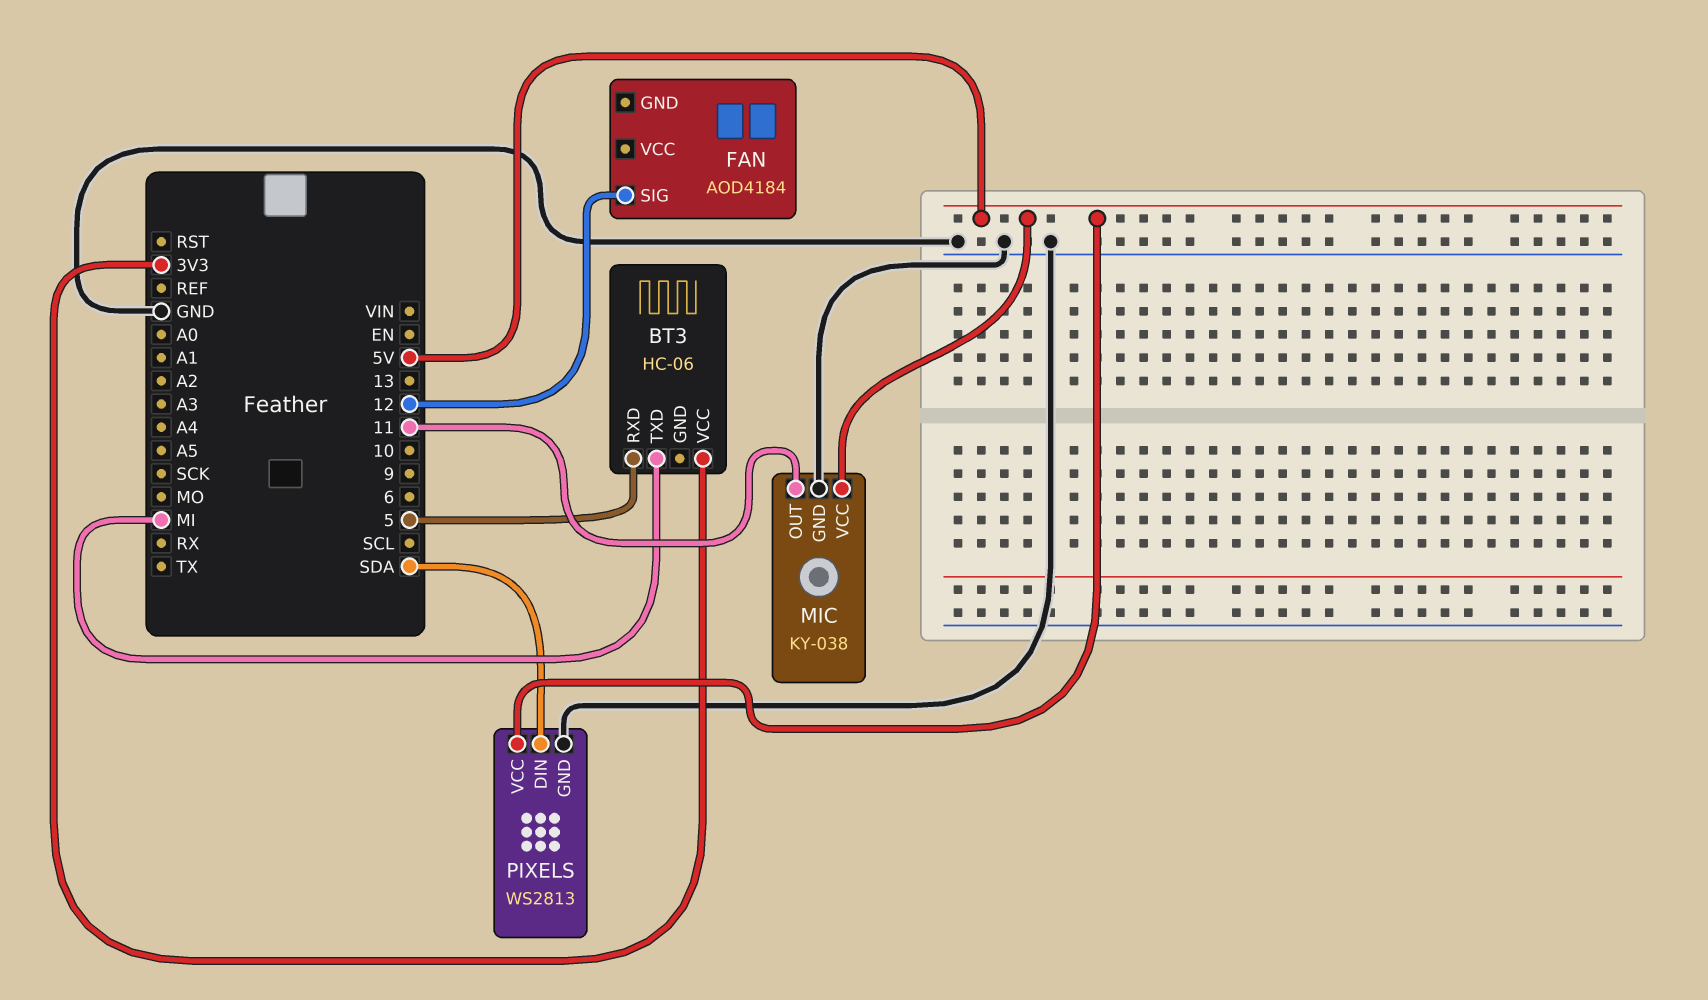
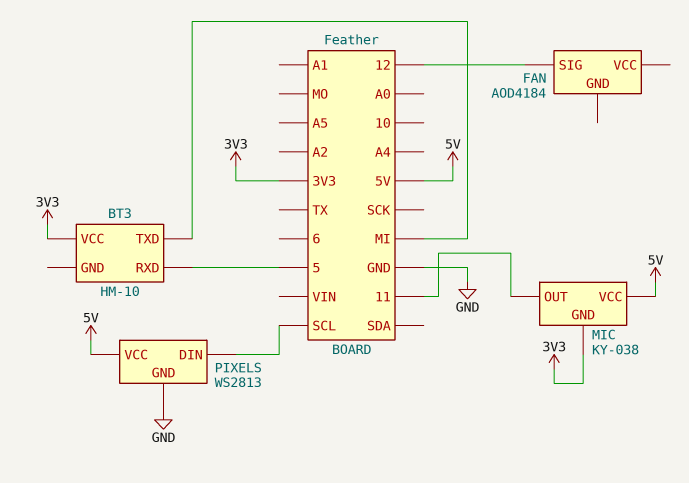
BT3: HC-06 -> HM-10
MIC pin GND: GND -> 3V3
PIXELS pin DIN: SDA -> SCL

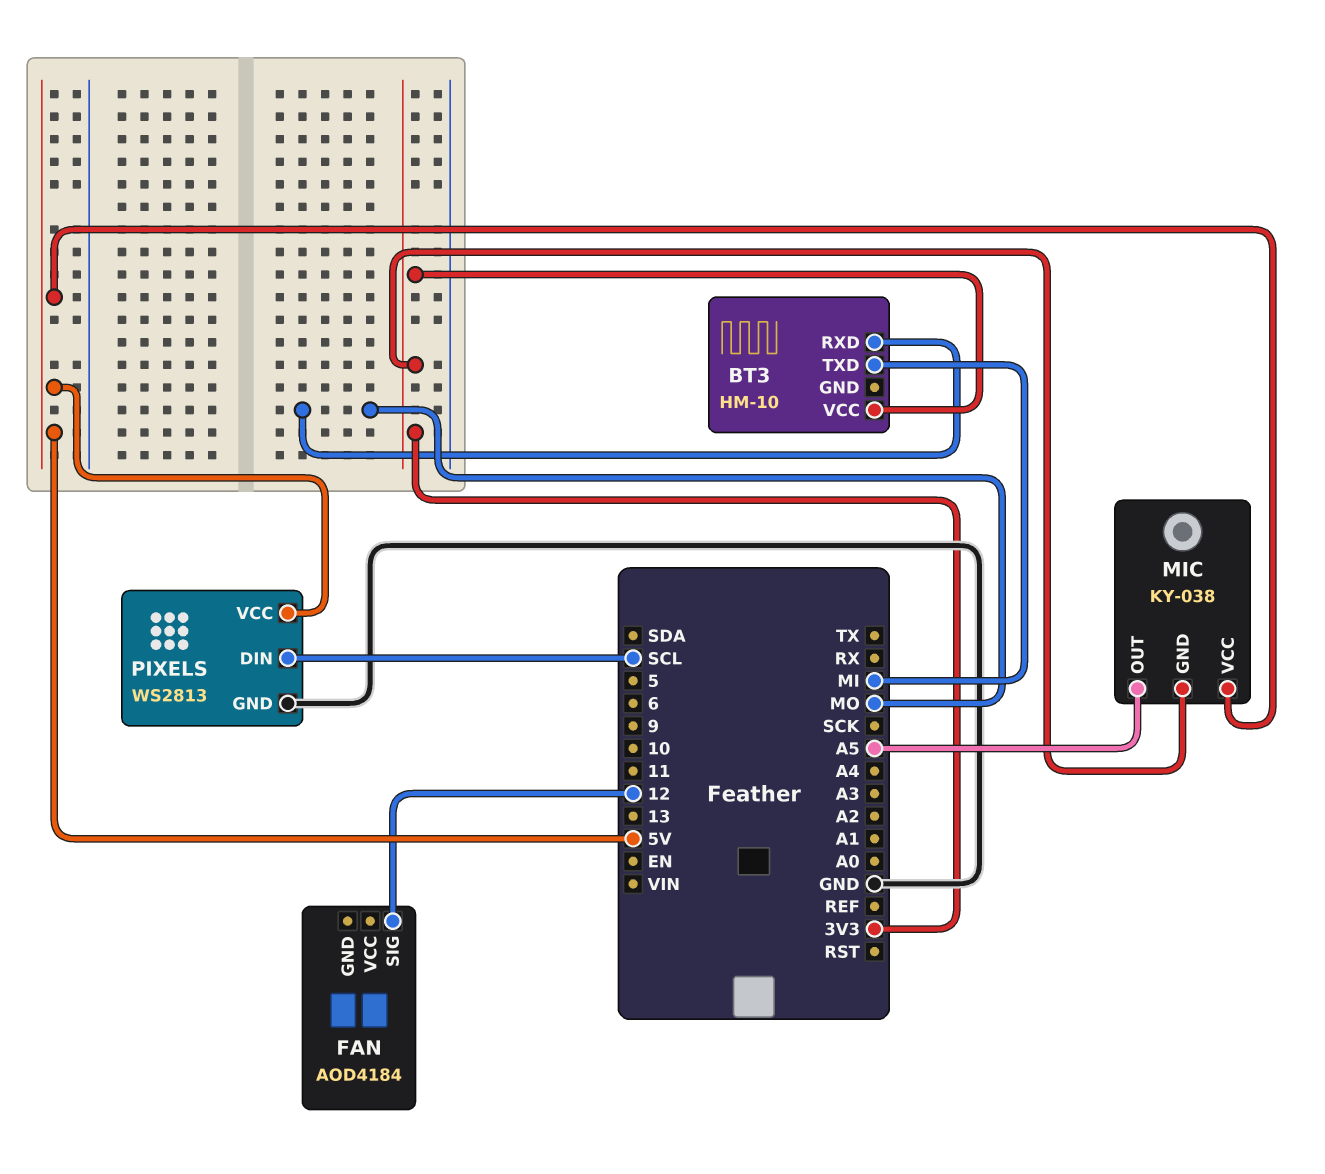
BT3 pin RXD: 5 -> MO
MIC pin OUT: 11 -> A5

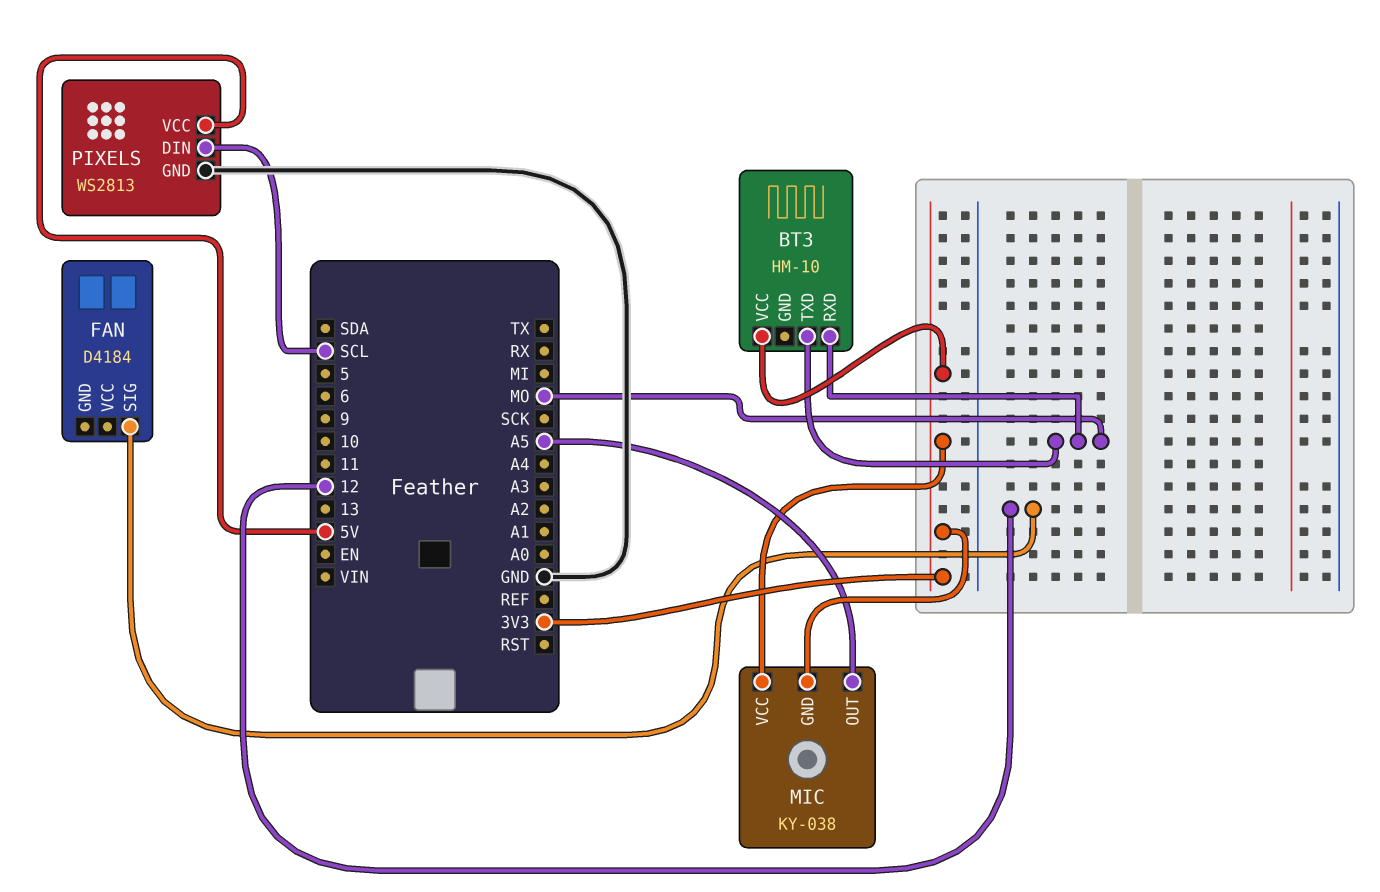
BT3 pin TXD: MI -> MO
FAN: AOD4184 -> D4184
MIC pin VCC: 5V -> 3V3

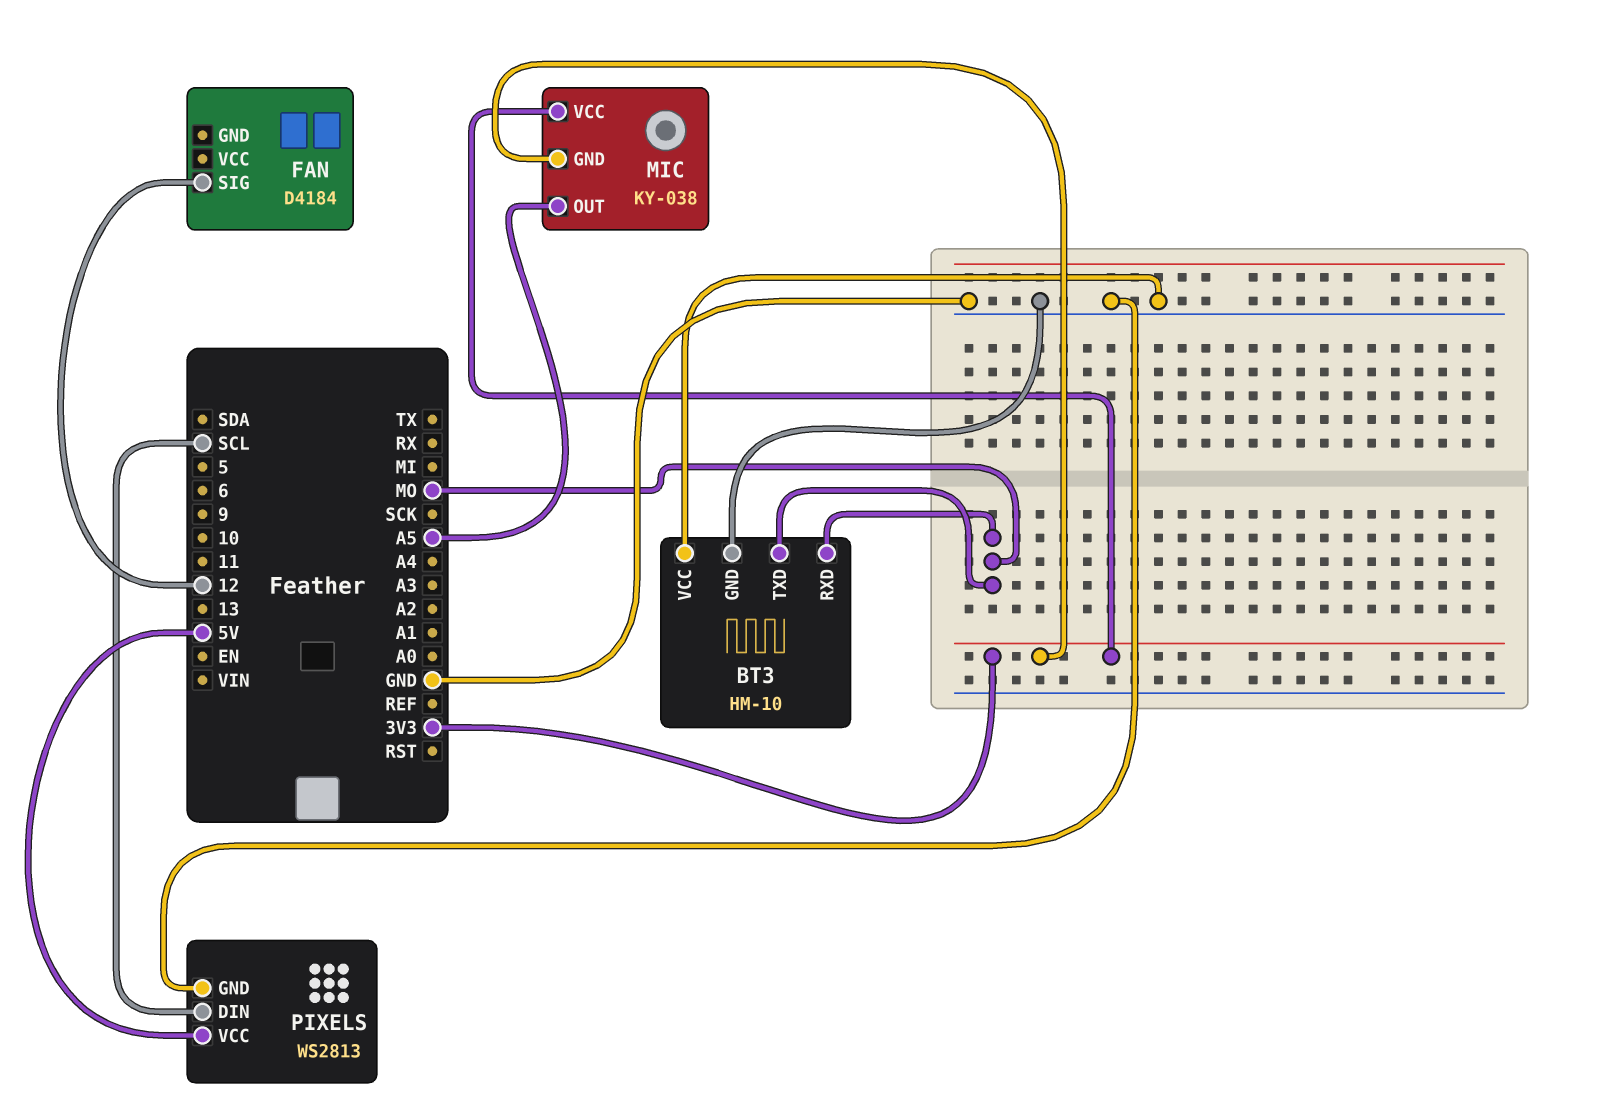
BT3 pin GND: none -> GND
BT3 pin VCC: 3V3 -> GND

